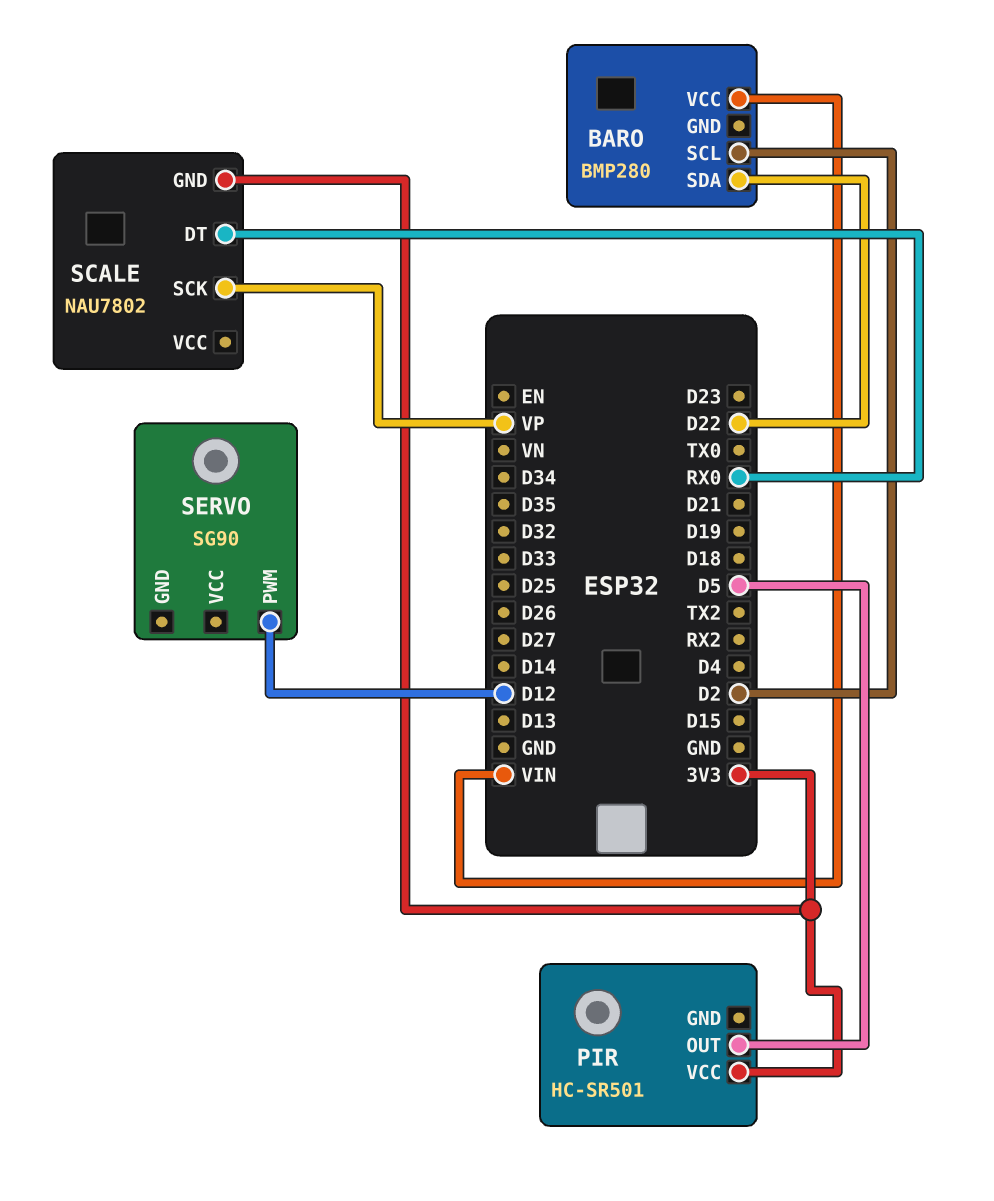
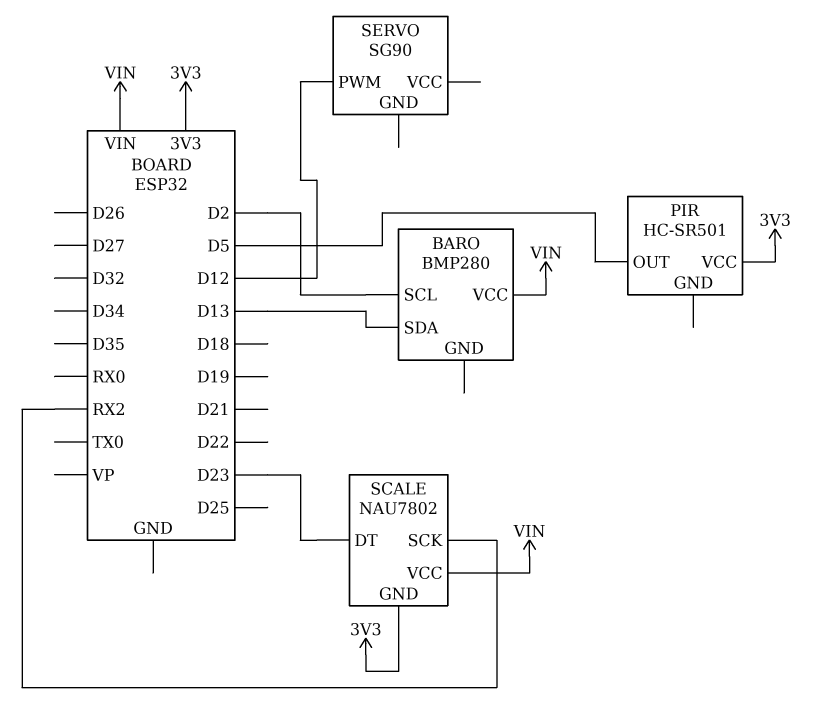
BARO pin SDA: D22 -> D13
SCALE pin DT: RX0 -> D23
SCALE pin SCK: VP -> RX2
SCALE pin VCC: none -> VIN

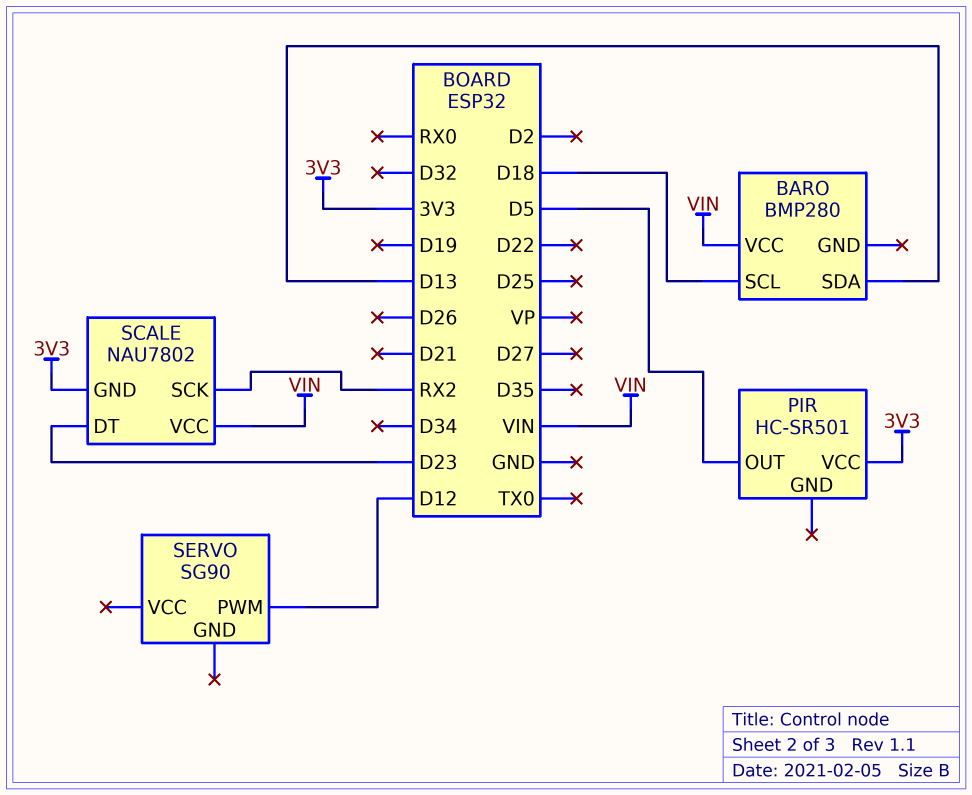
BARO pin SCL: D2 -> D18

